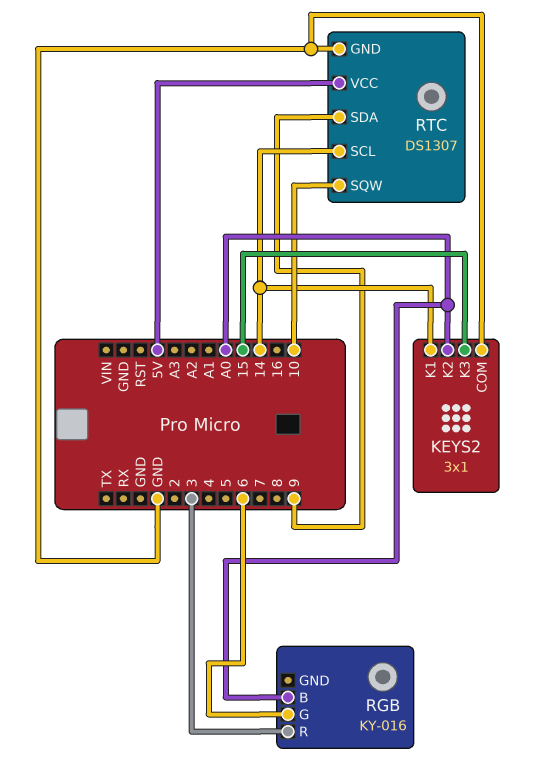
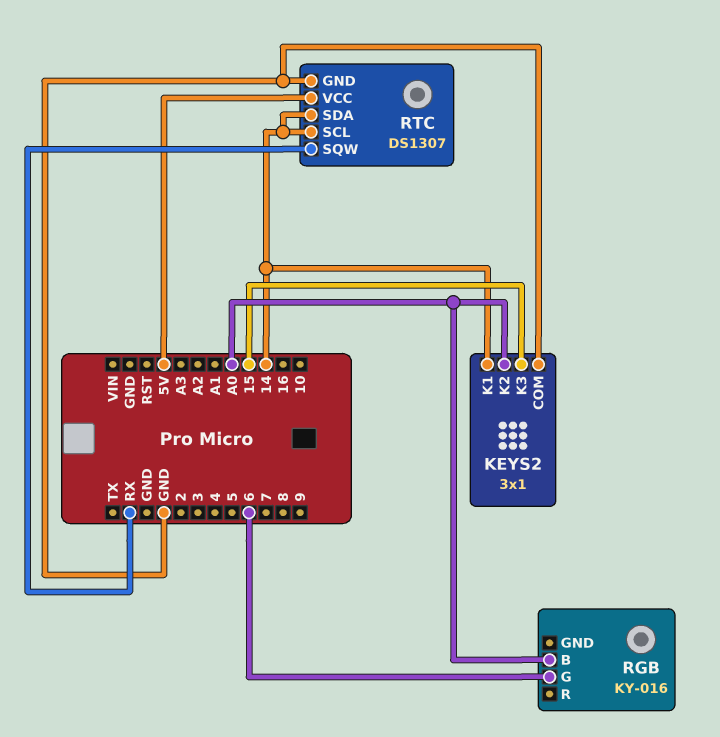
RGB pin R: 3 -> none
RTC pin SDA: 9 -> 14
RTC pin SQW: 10 -> RX

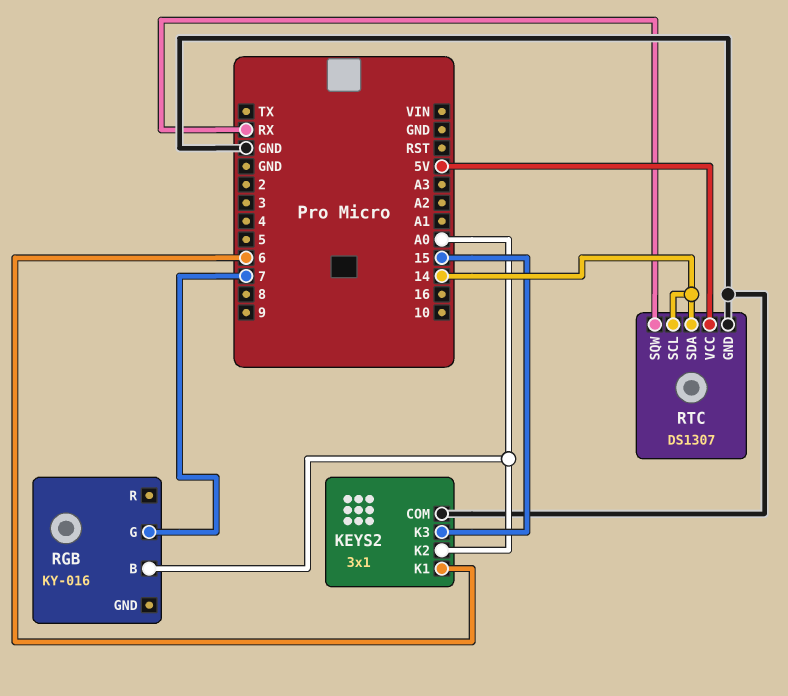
KEYS2 pin K1: 14 -> 6
RGB pin G: 6 -> 7

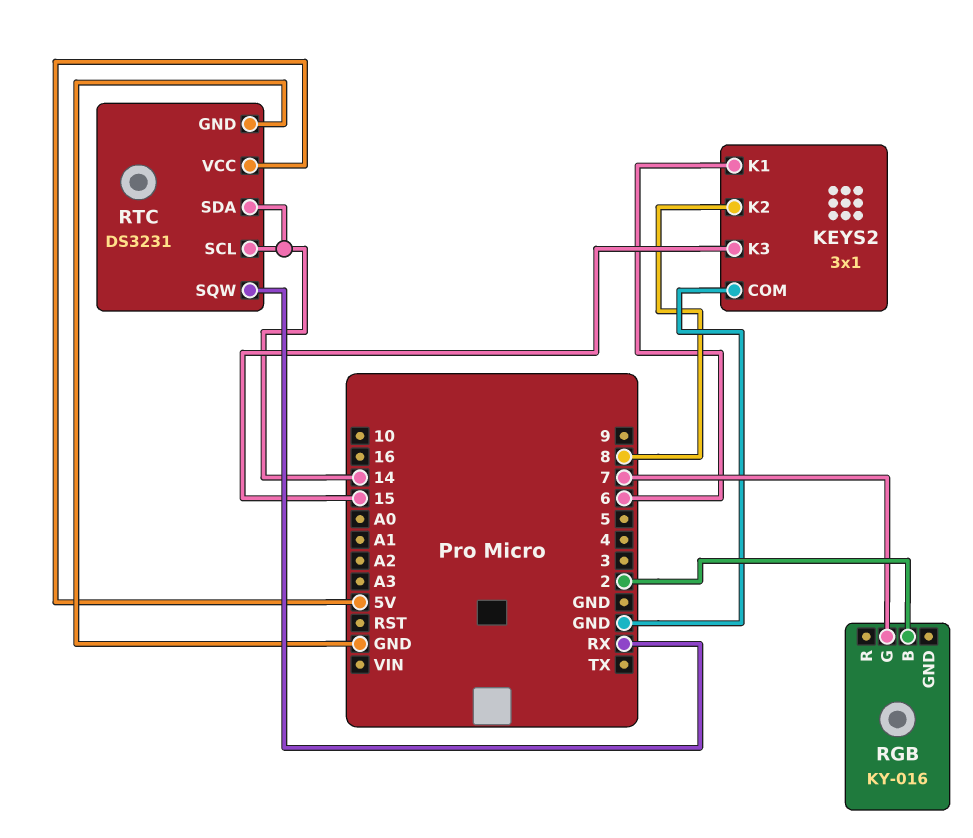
KEYS2 pin K2: A0 -> 8
RGB pin B: A0 -> 2
RTC: DS1307 -> DS3231

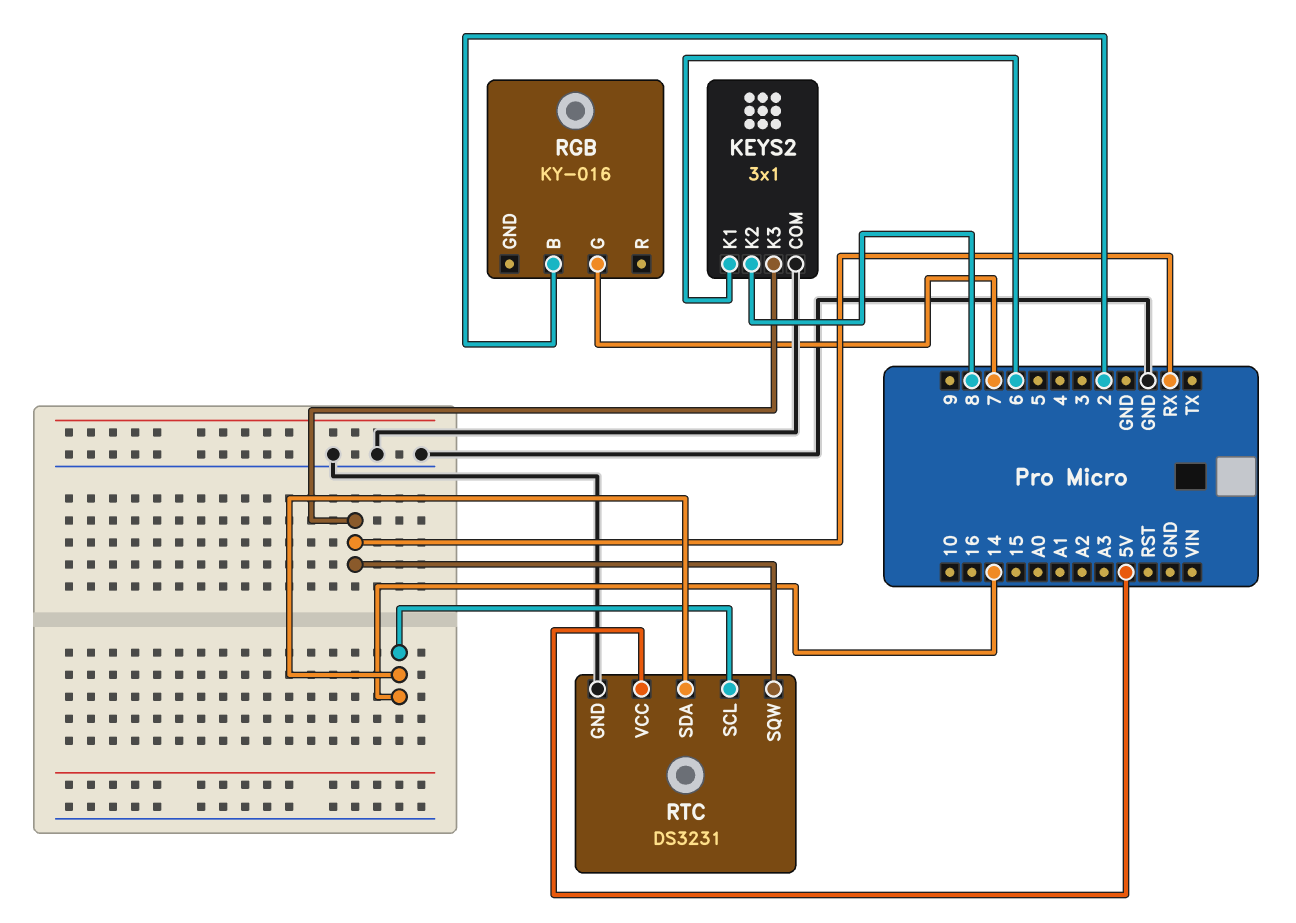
KEYS2 pin K3: 15 -> RX

